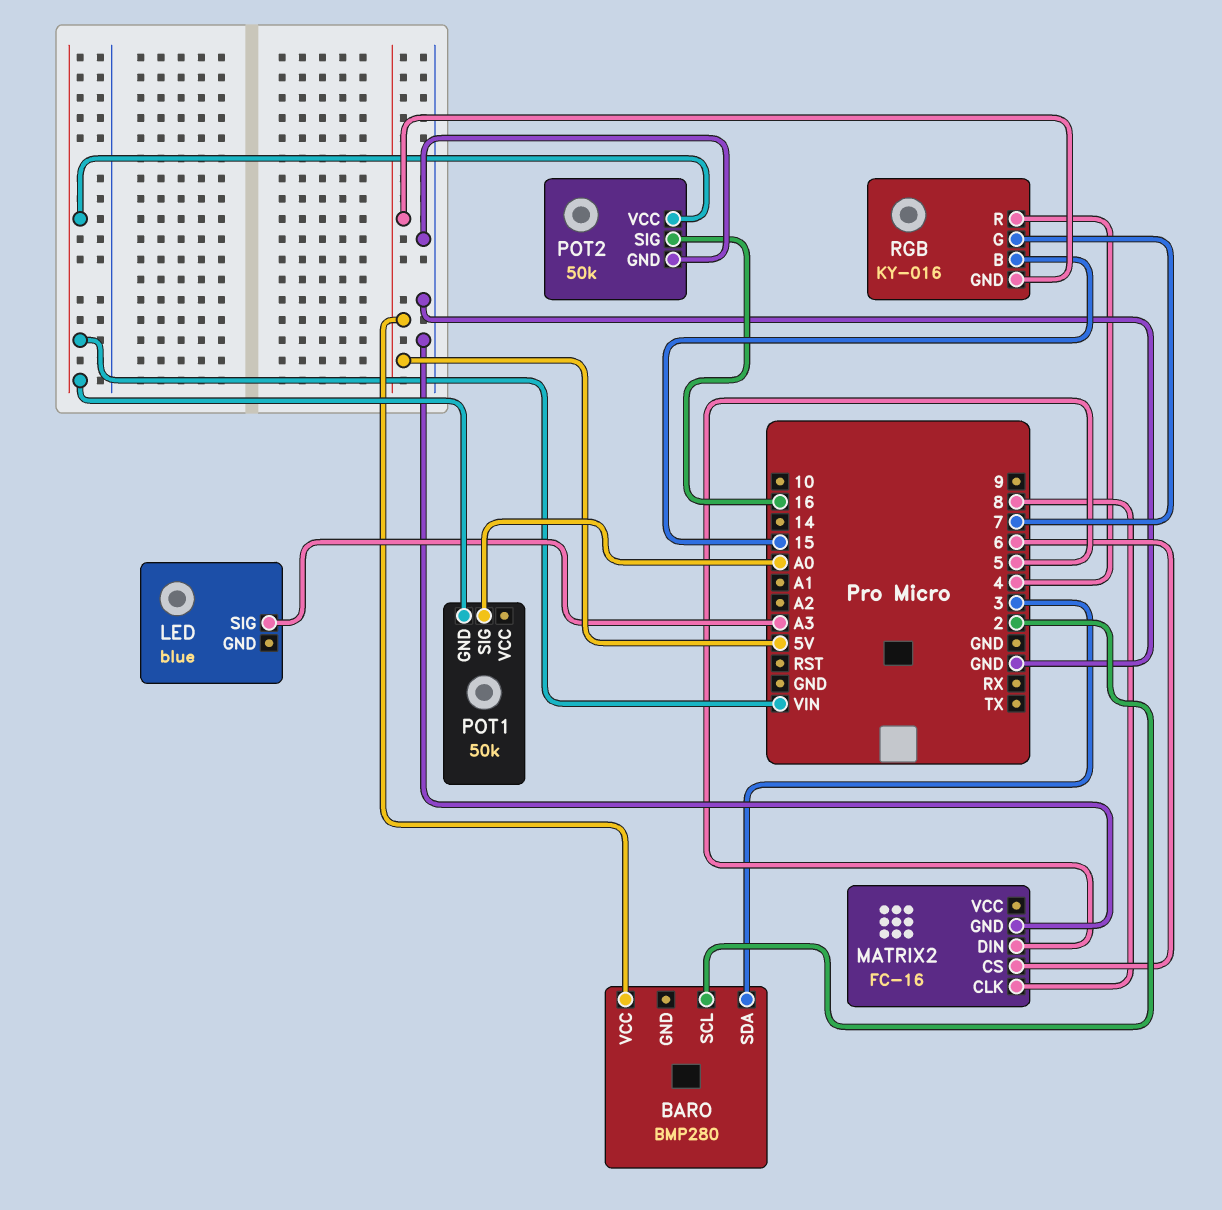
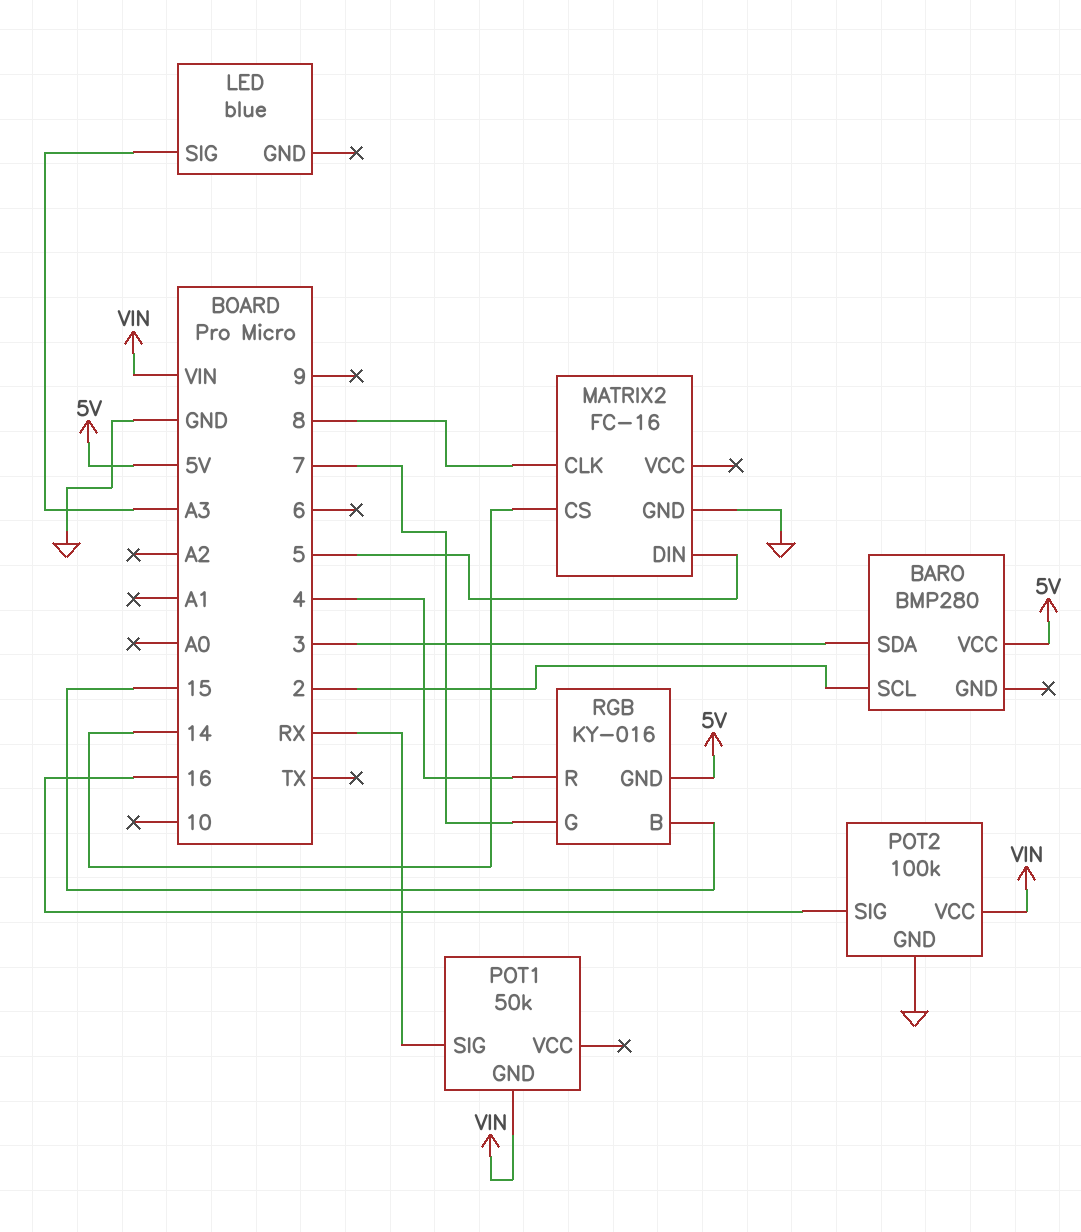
MATRIX2 pin CS: 6 -> 14
POT1 pin SIG: A0 -> RX
POT2: 50k -> 100k

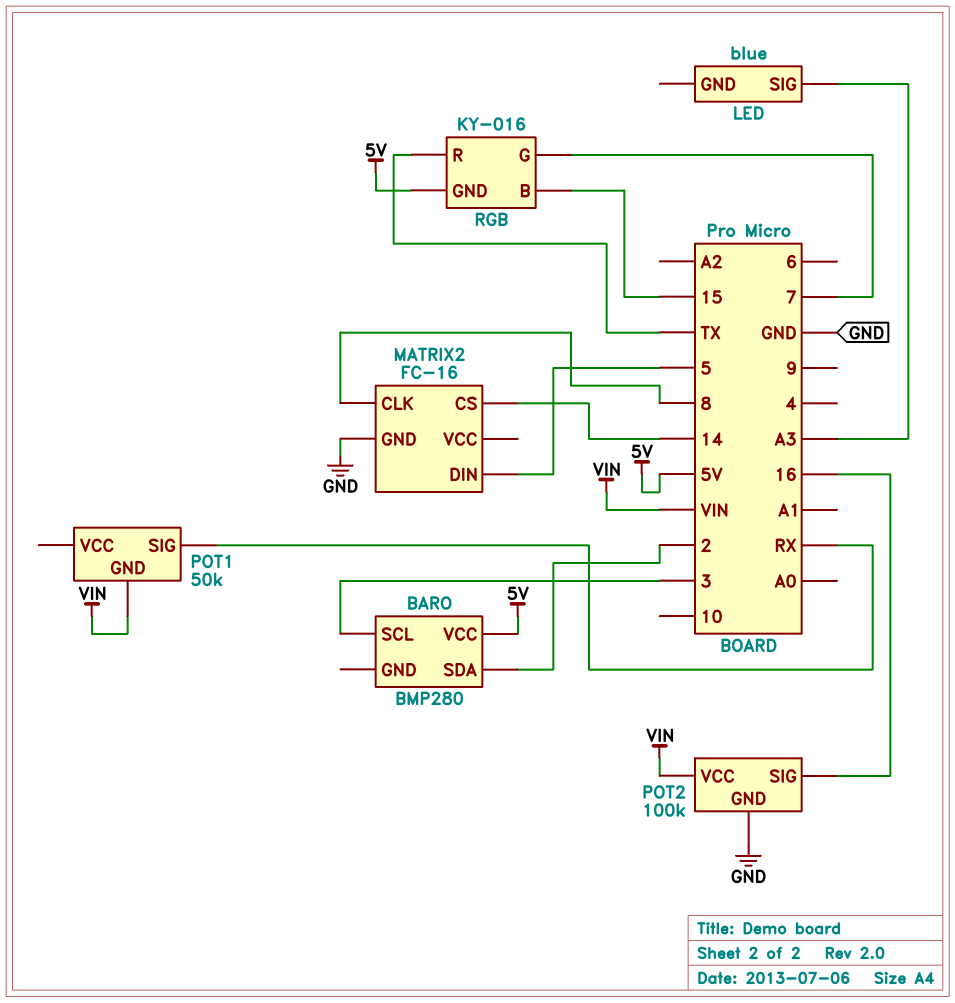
BARO pin SCL: 2 -> 3
BARO pin SDA: 3 -> 2
RGB pin R: 4 -> TX

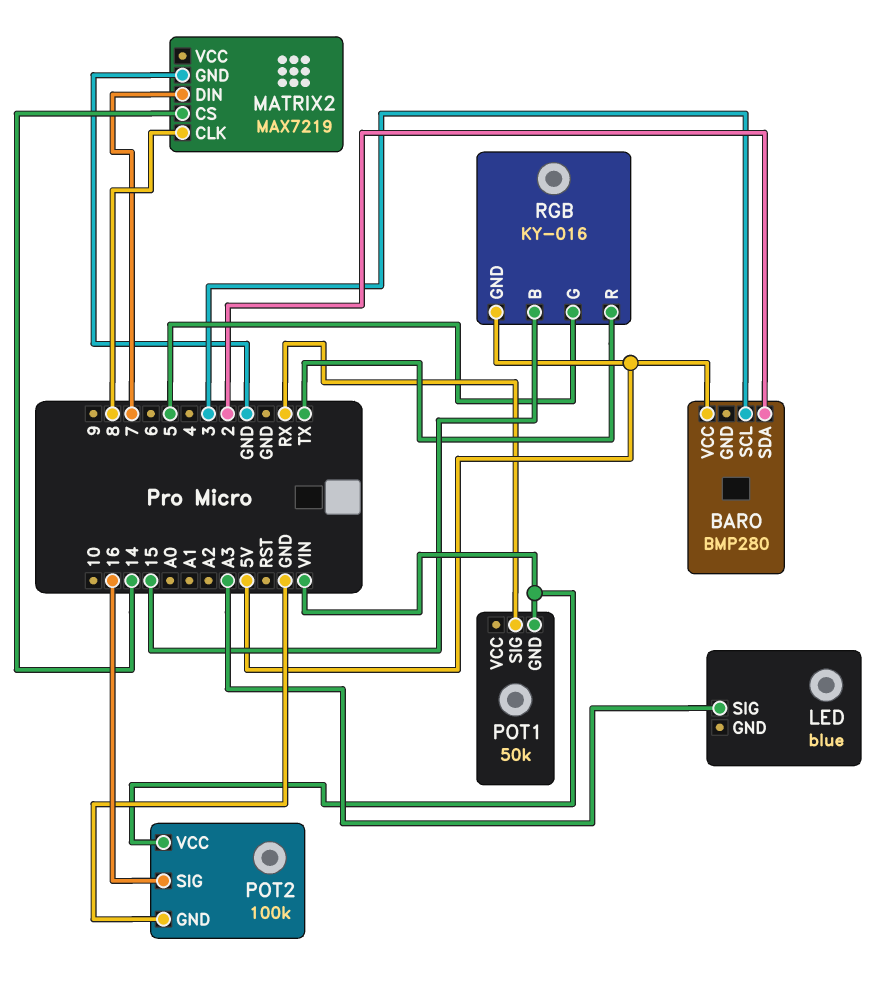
MATRIX2: FC-16 -> MAX7219
MATRIX2 pin DIN: 5 -> 7
RGB pin G: 7 -> 5

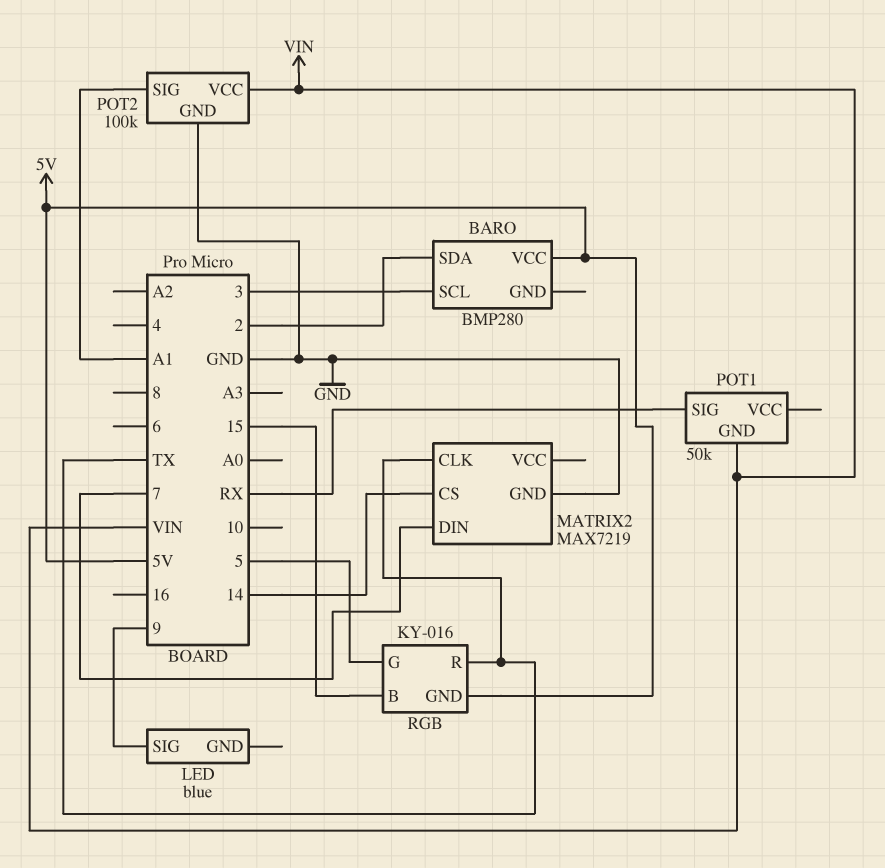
LED pin SIG: A3 -> 9
MATRIX2 pin CLK: 8 -> TX
POT2 pin SIG: 16 -> A1

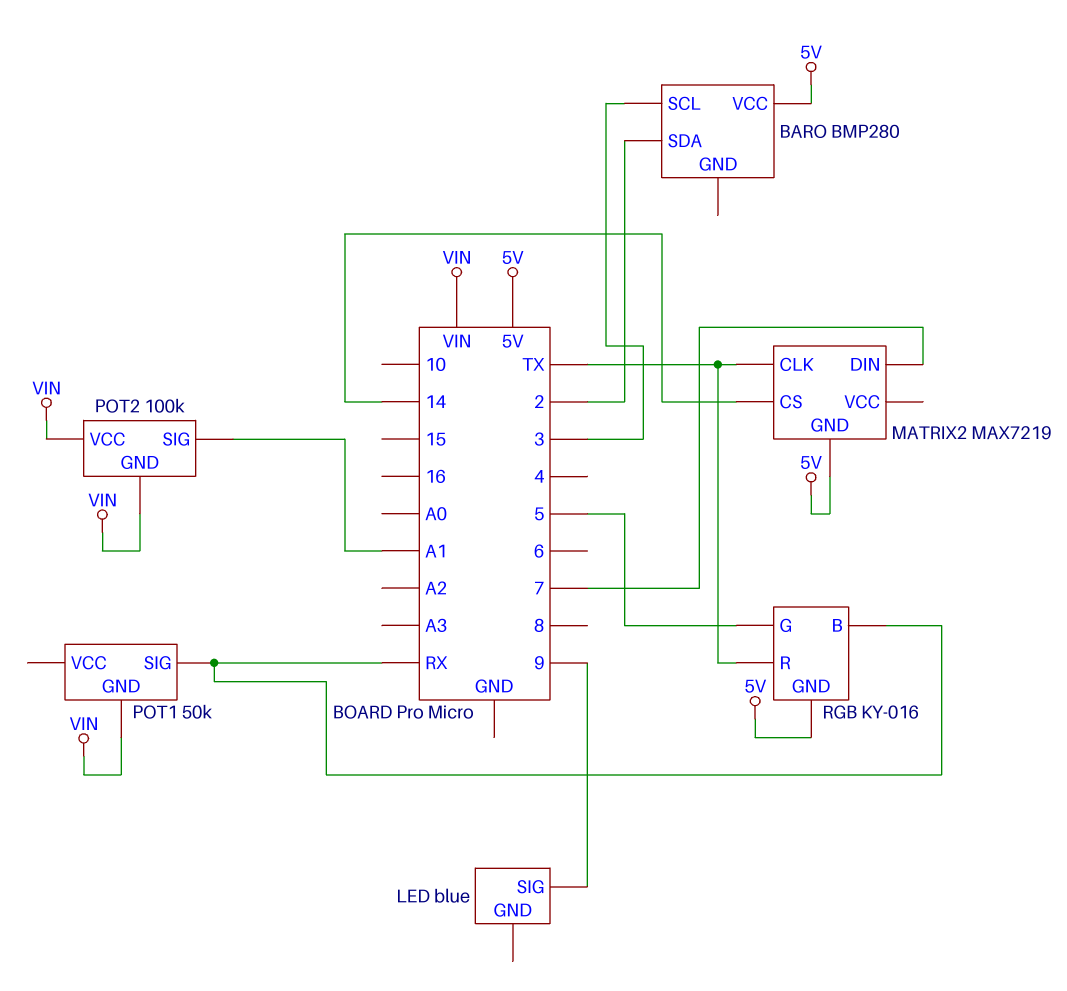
MATRIX2 pin GND: GND -> 5V
POT2 pin GND: GND -> VIN
RGB pin B: 15 -> RX

